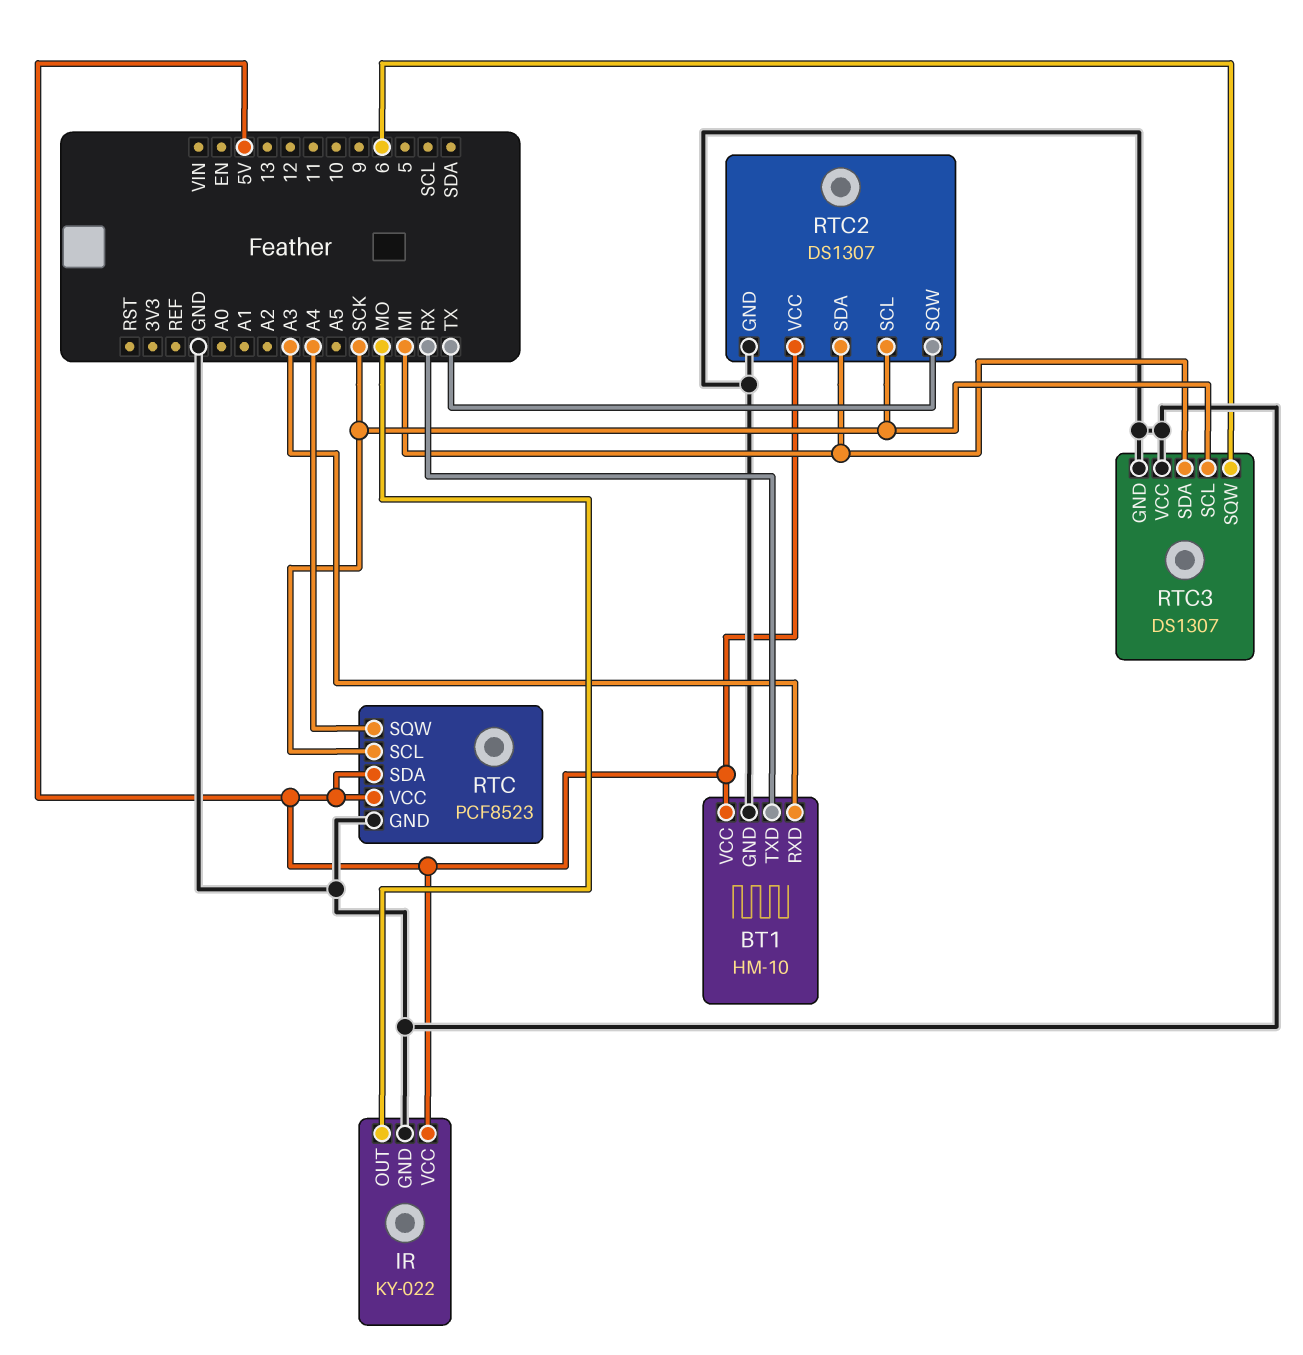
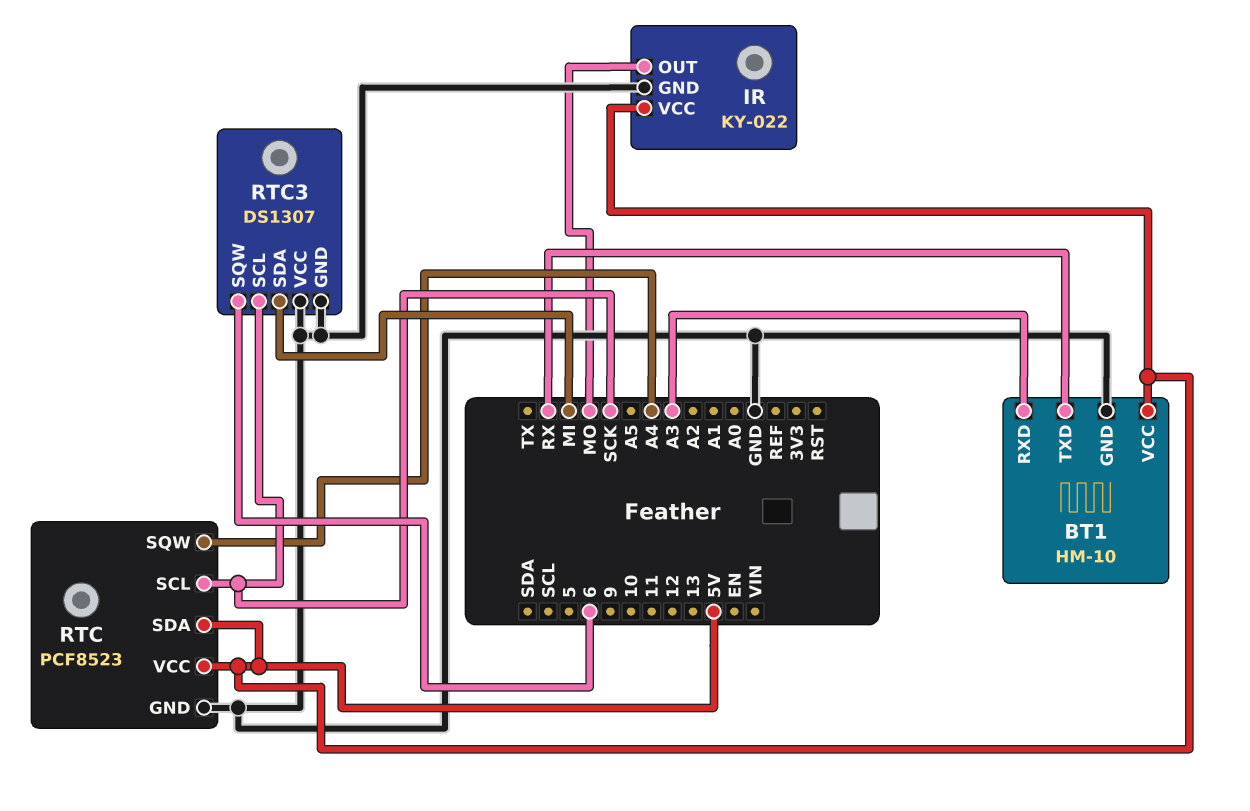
RTC2: DS1307 -> none
RTC2 pin GND: GND -> none
RTC2 pin SCL: SCK -> none
RTC2 pin SDA: MI -> none
RTC2 pin SQW: TX -> none
RTC2 pin VCC: 5V -> none

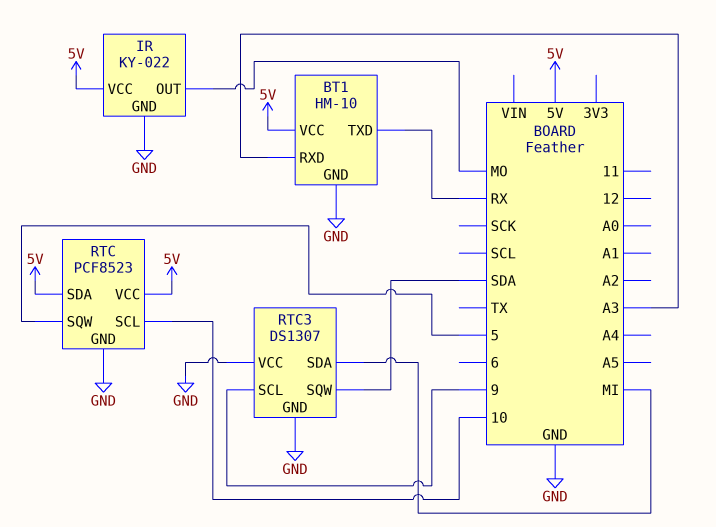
RTC pin SCL: SCK -> 10
RTC pin SQW: A4 -> 5
RTC3 pin SCL: SCK -> 9
RTC3 pin SQW: 6 -> SDA

